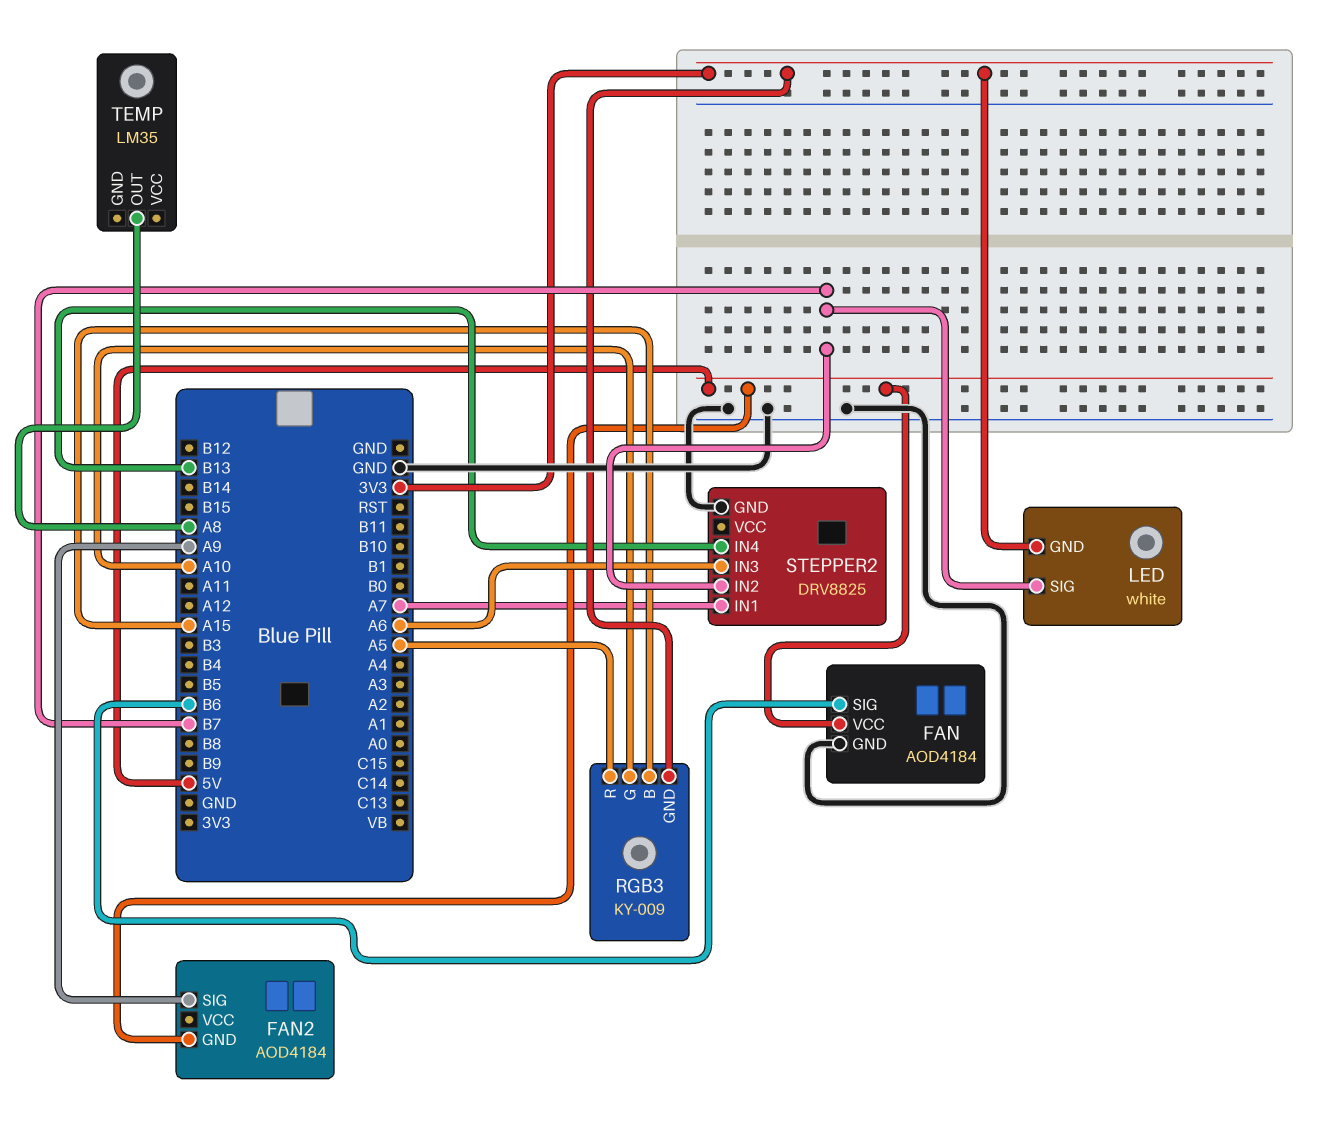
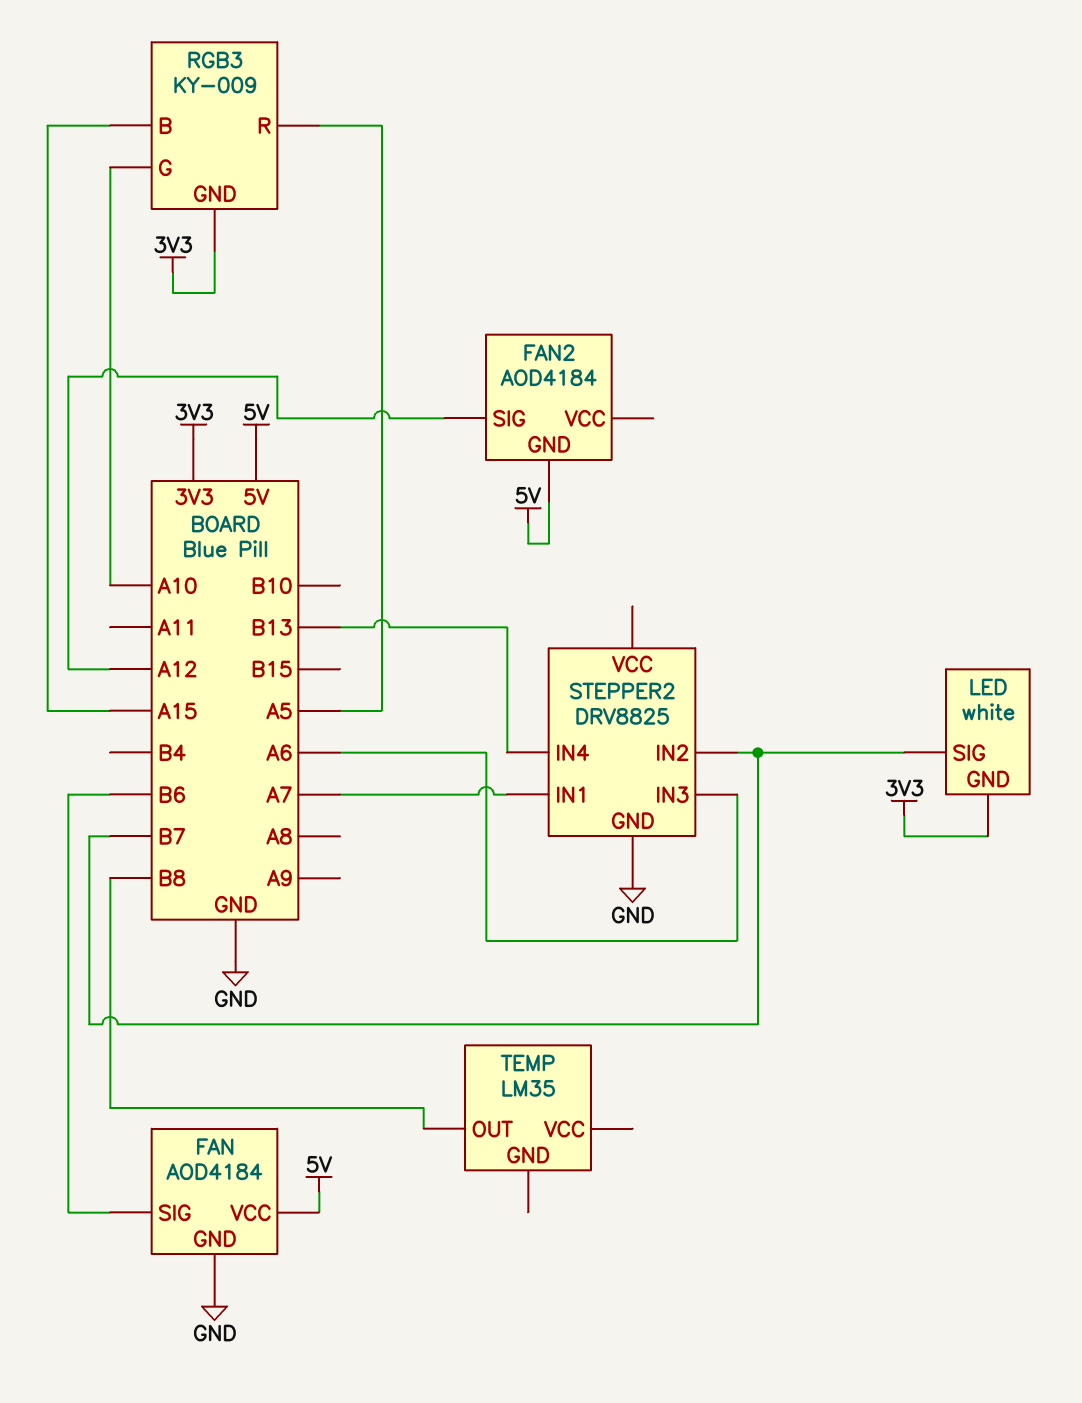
FAN2 pin SIG: A9 -> A12
TEMP pin OUT: A8 -> B8

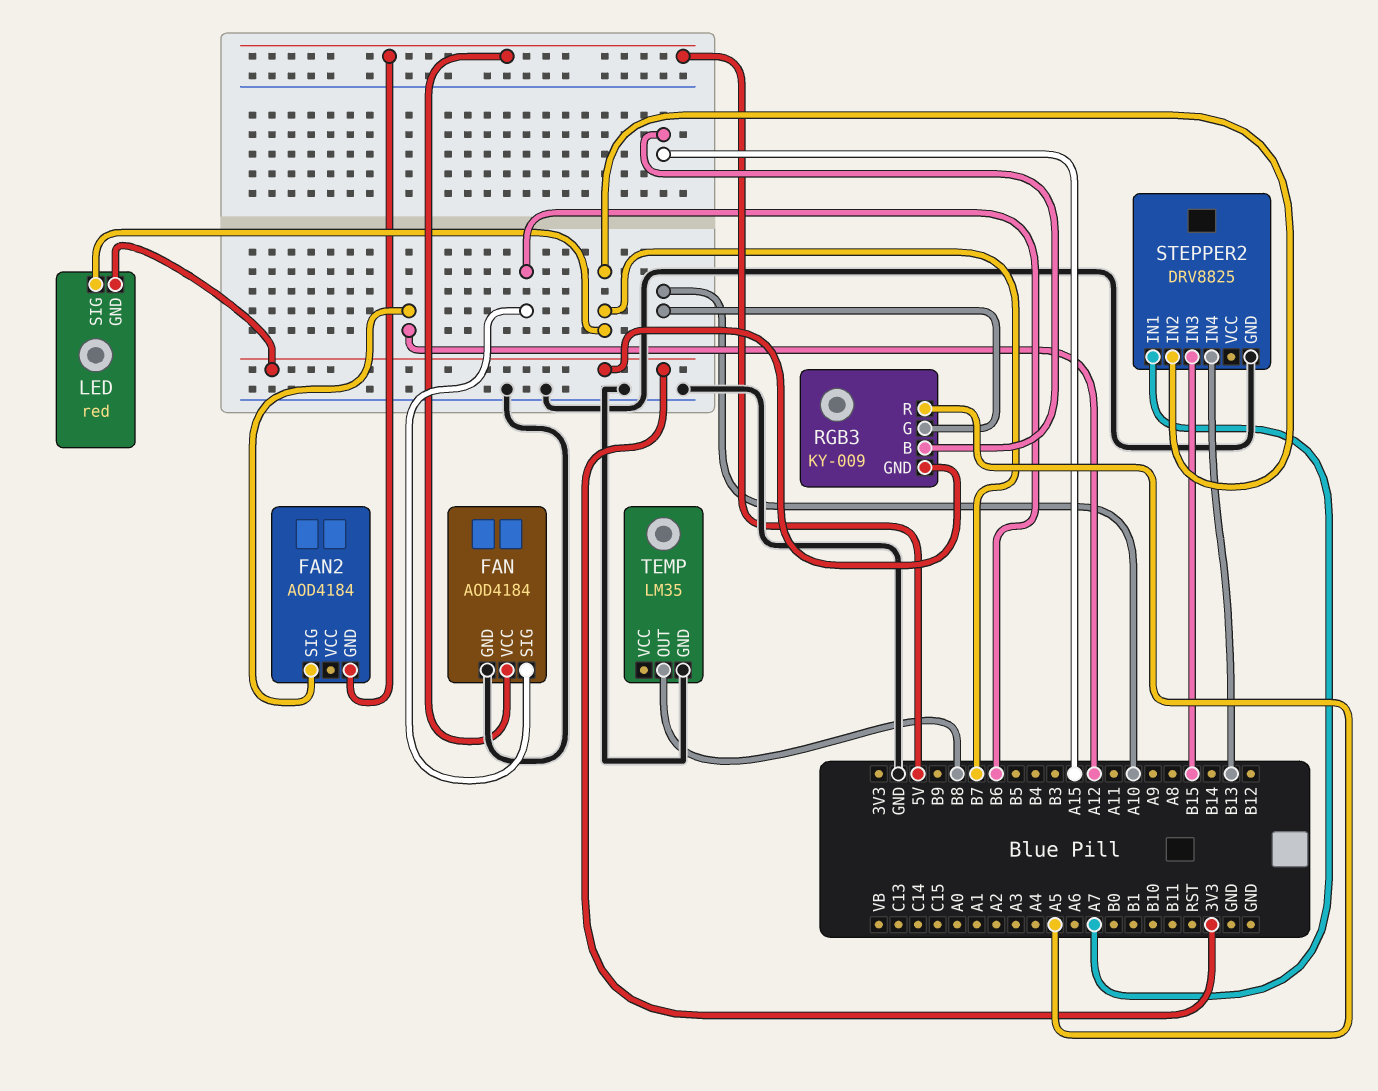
LED: white -> red
STEPPER2 pin IN3: A6 -> B15
TEMP pin GND: none -> GND

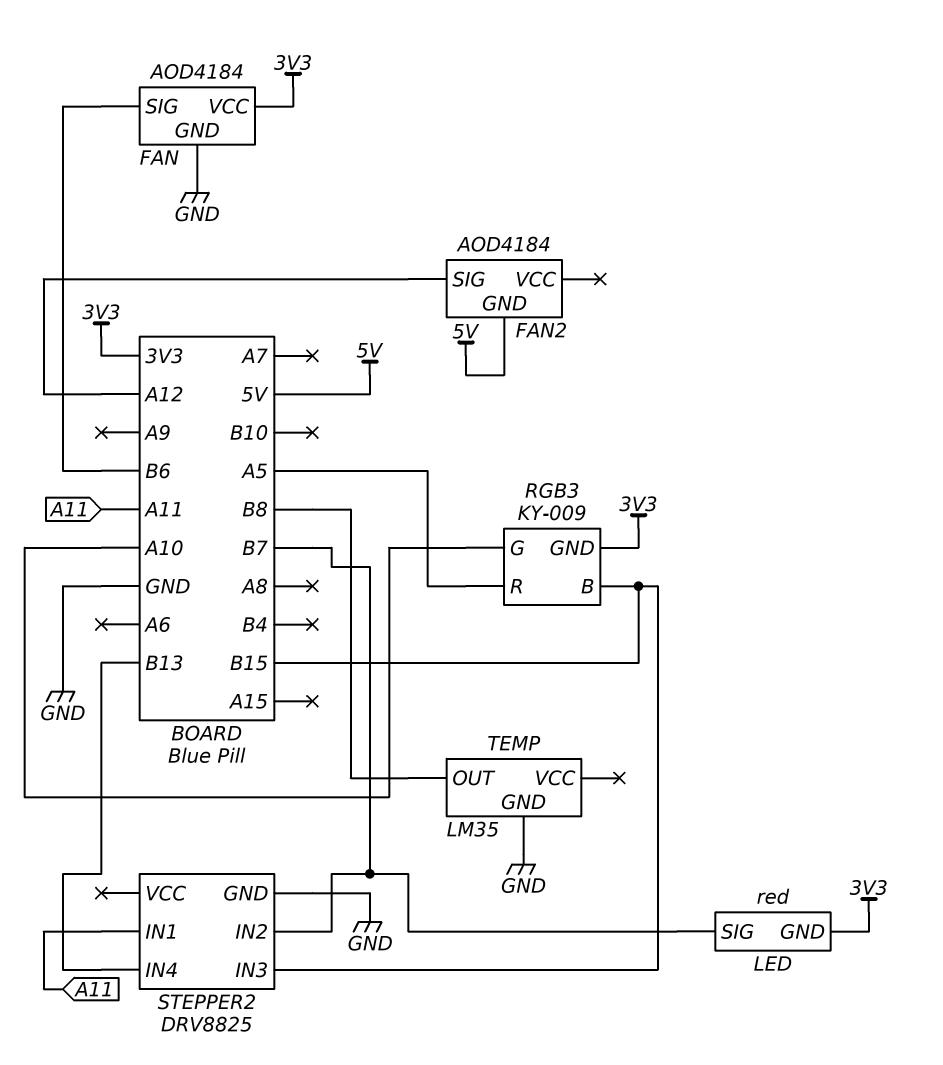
FAN pin VCC: 5V -> 3V3
RGB3 pin B: A15 -> B15
STEPPER2 pin IN1: A7 -> A11

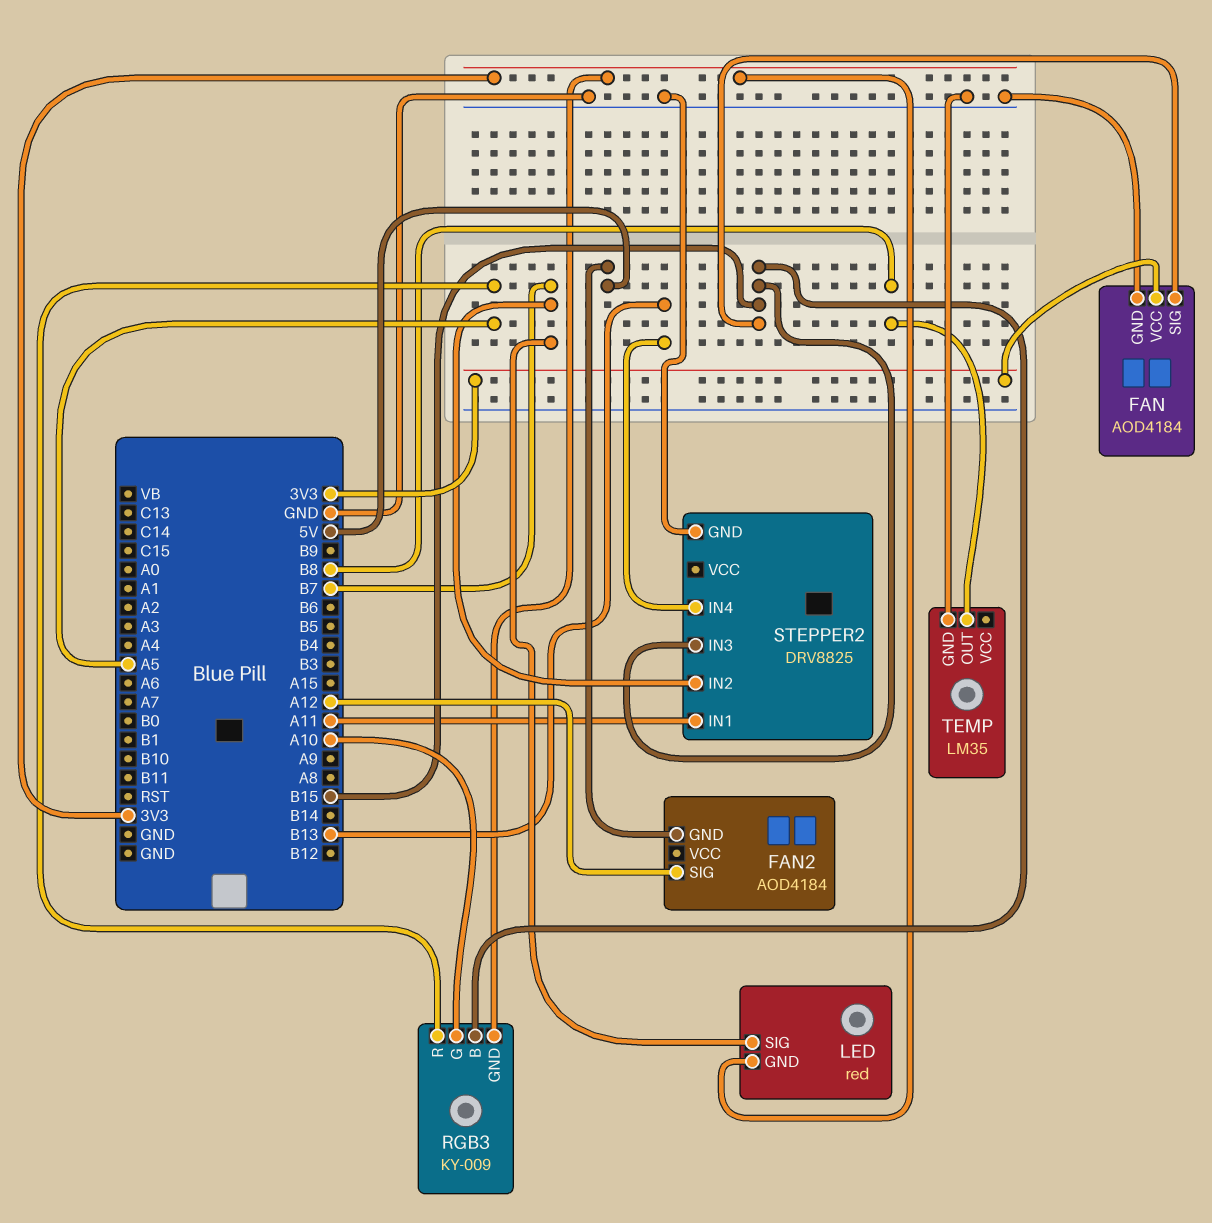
FAN pin SIG: B6 -> B15

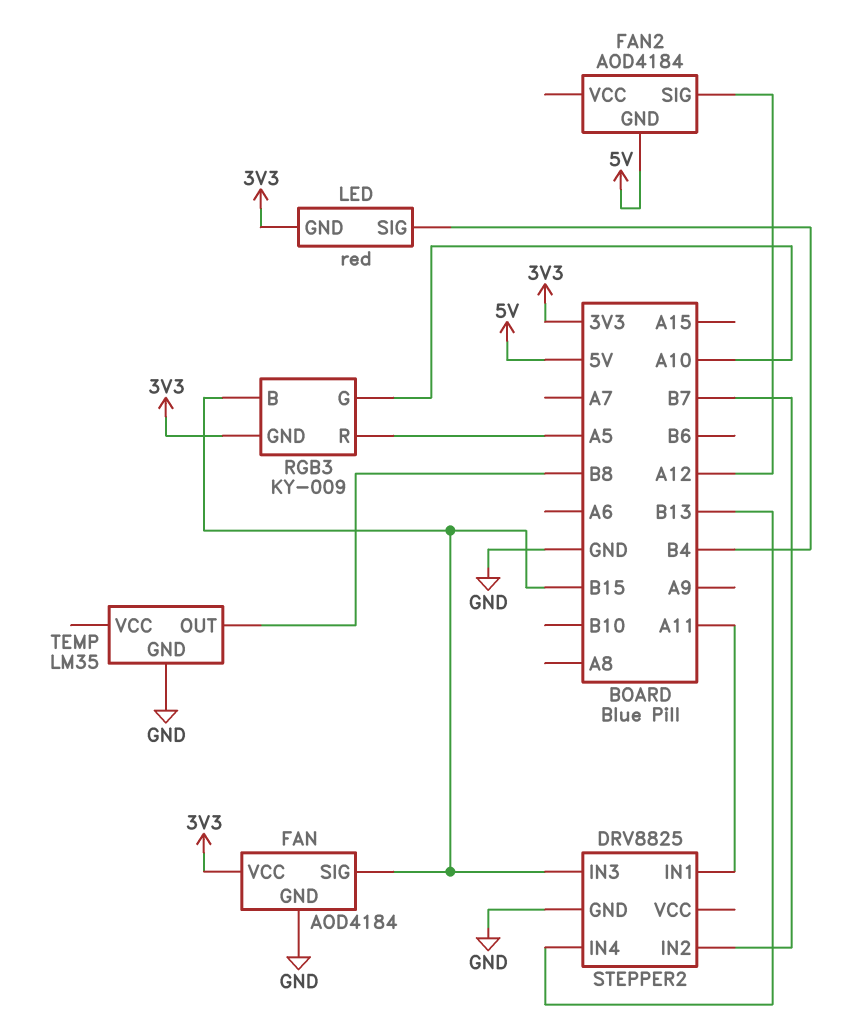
LED pin SIG: B7 -> B4

